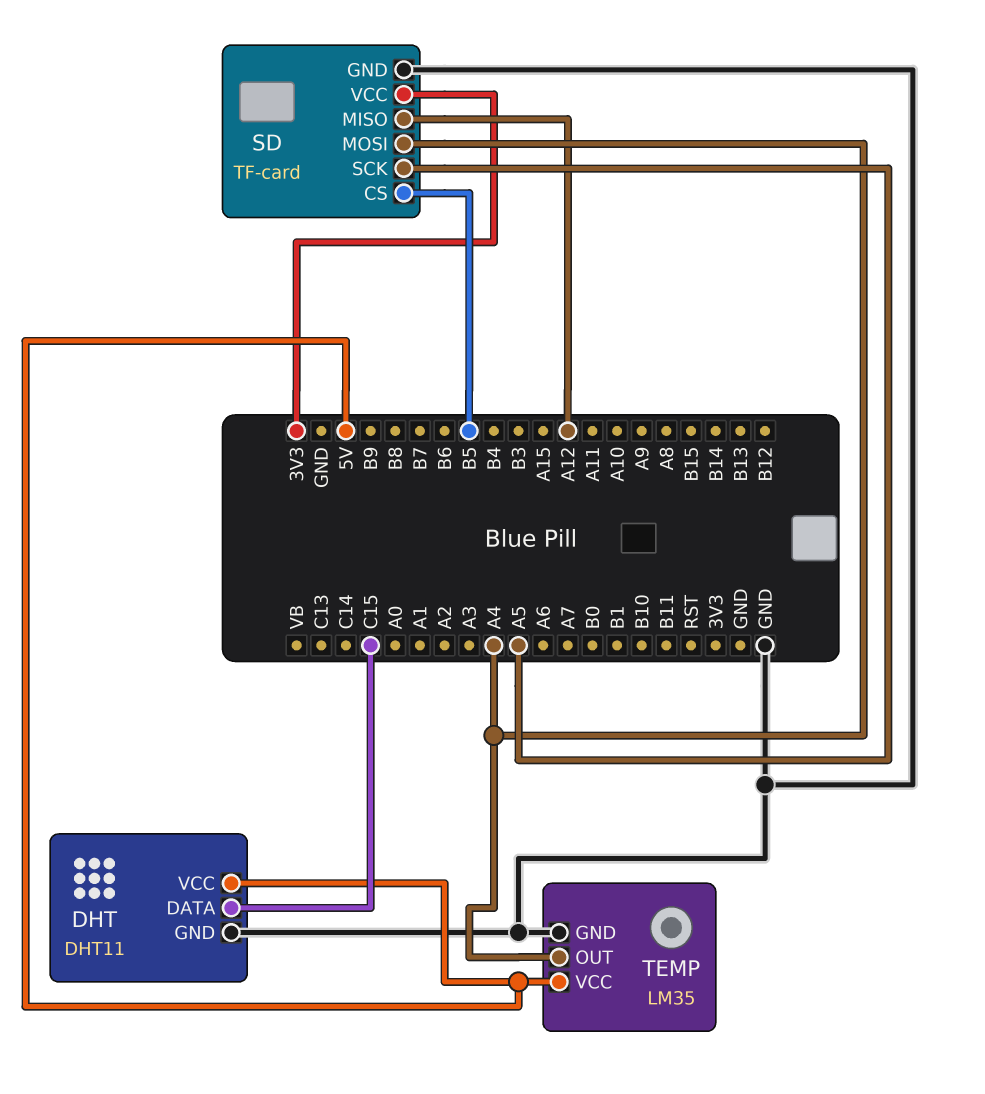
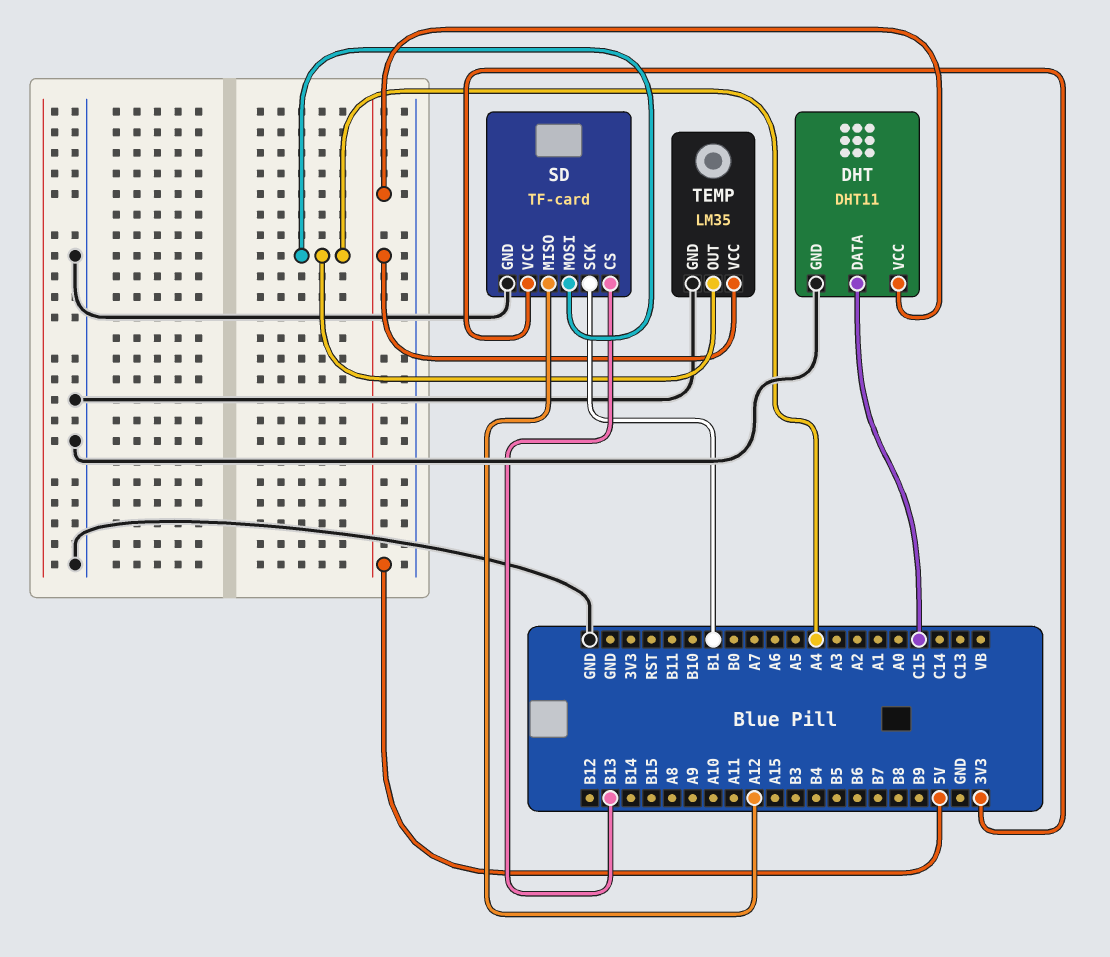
SD pin CS: B5 -> B13
SD pin SCK: A5 -> B1

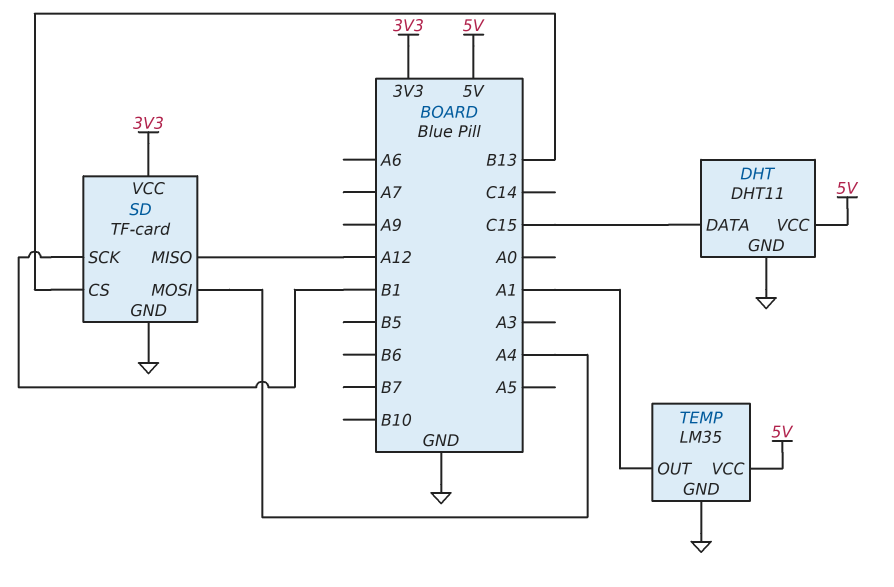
TEMP pin OUT: A4 -> A1

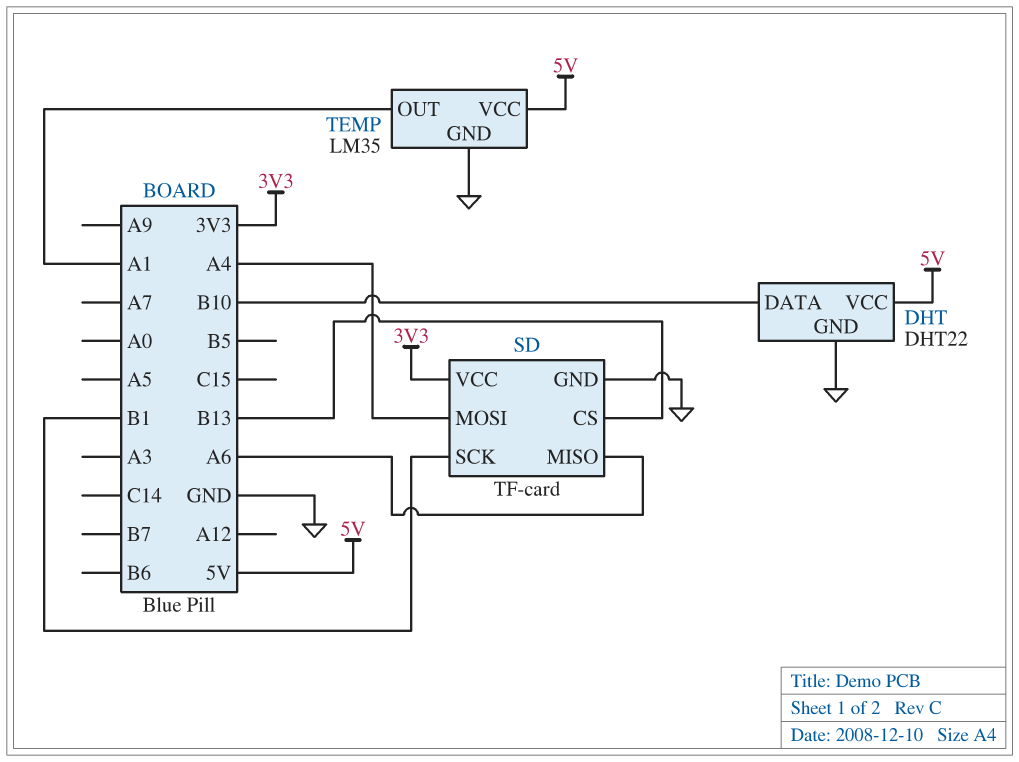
DHT: DHT11 -> DHT22
DHT pin DATA: C15 -> B10
SD pin MISO: A12 -> A6

